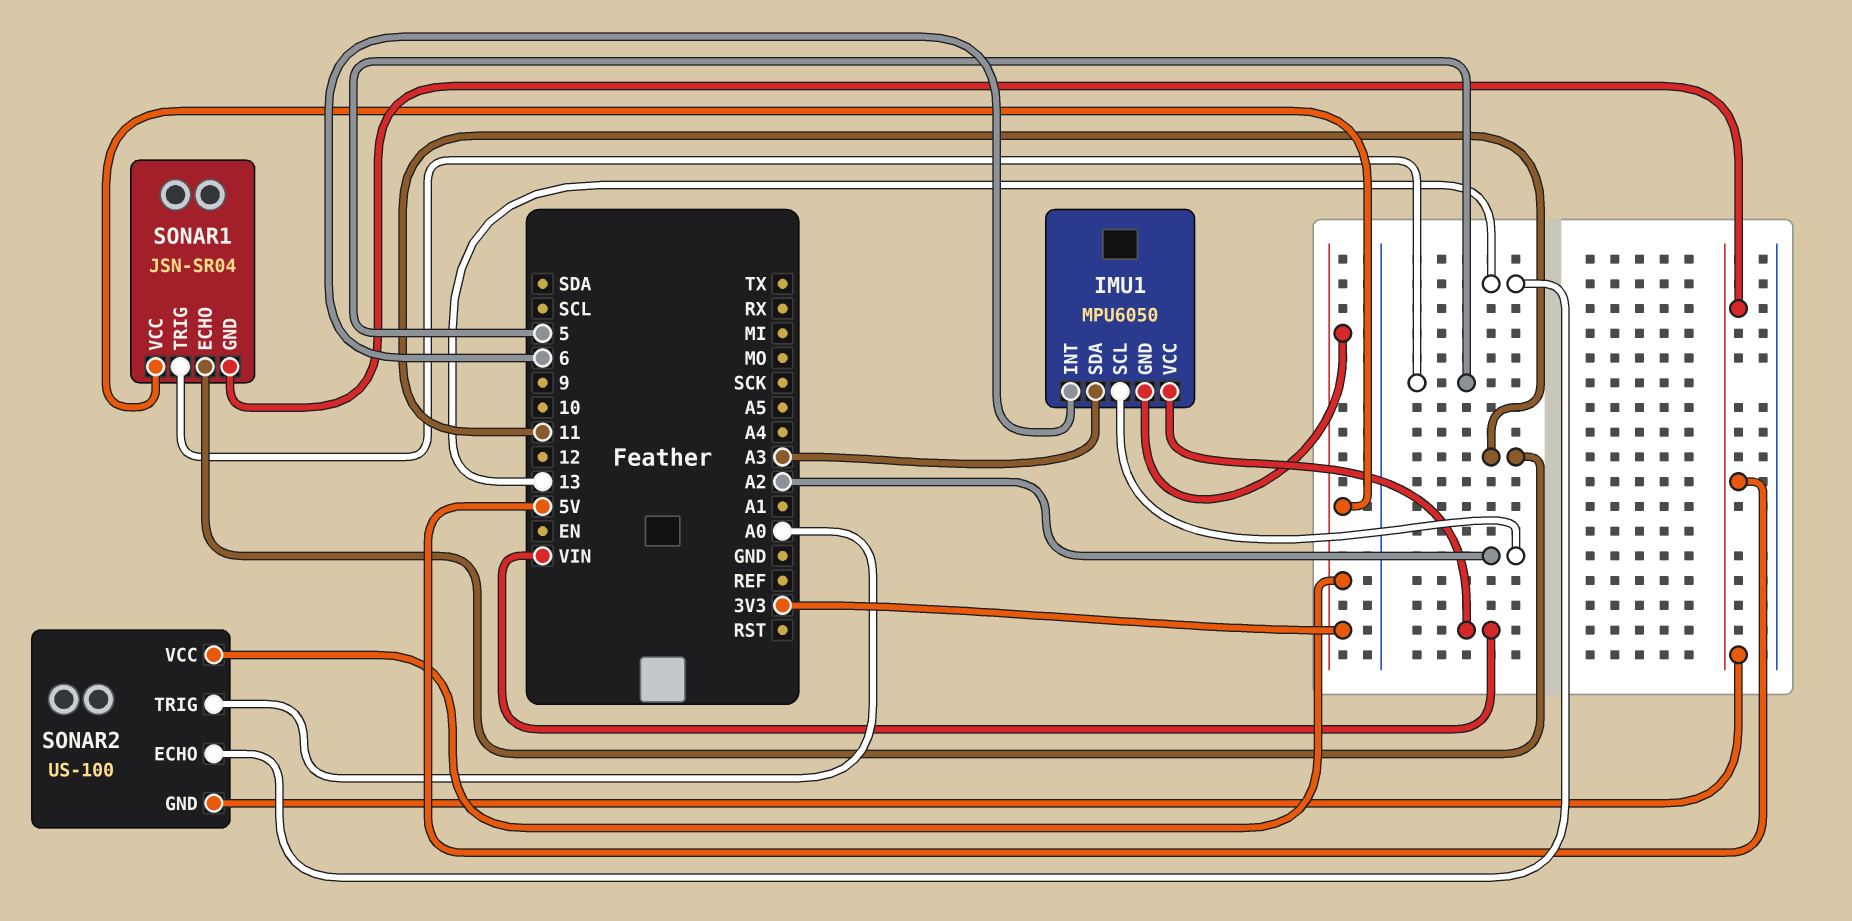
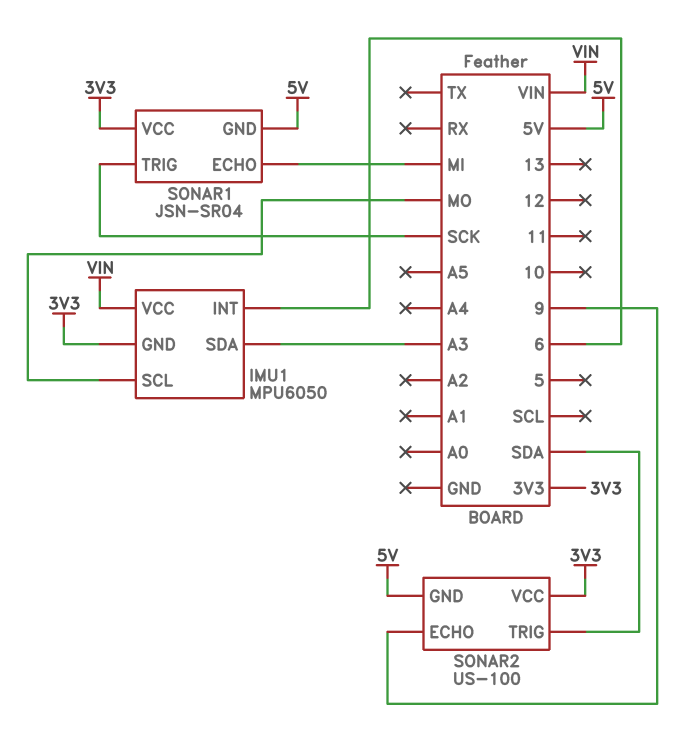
IMU1 pin SCL: A2 -> MO
SONAR1 pin ECHO: 11 -> MI
SONAR1 pin TRIG: 5 -> SCK
SONAR2 pin ECHO: 13 -> 9
SONAR2 pin TRIG: A0 -> SDA

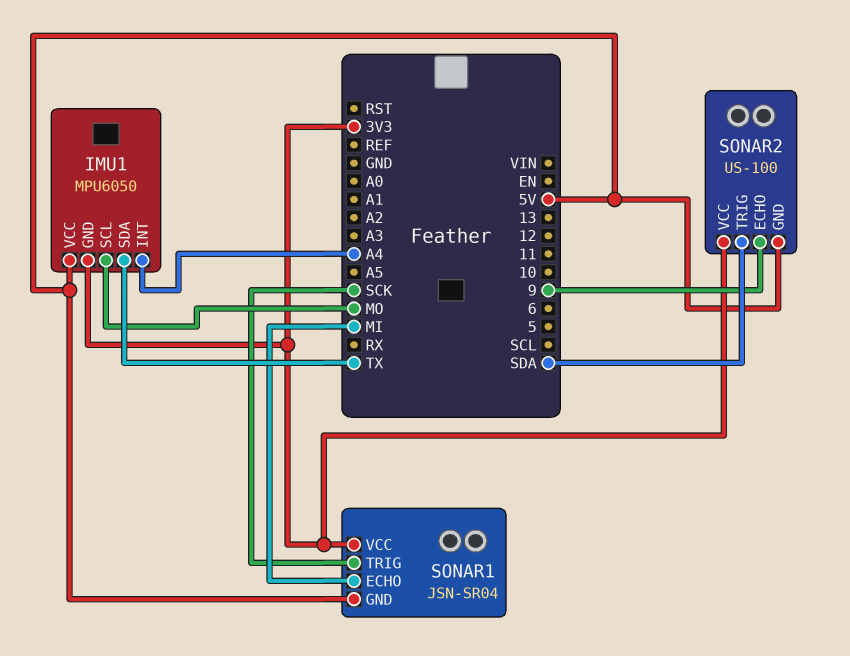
IMU1 pin INT: 6 -> A4
IMU1 pin SDA: A3 -> TX
IMU1 pin VCC: VIN -> 5V

